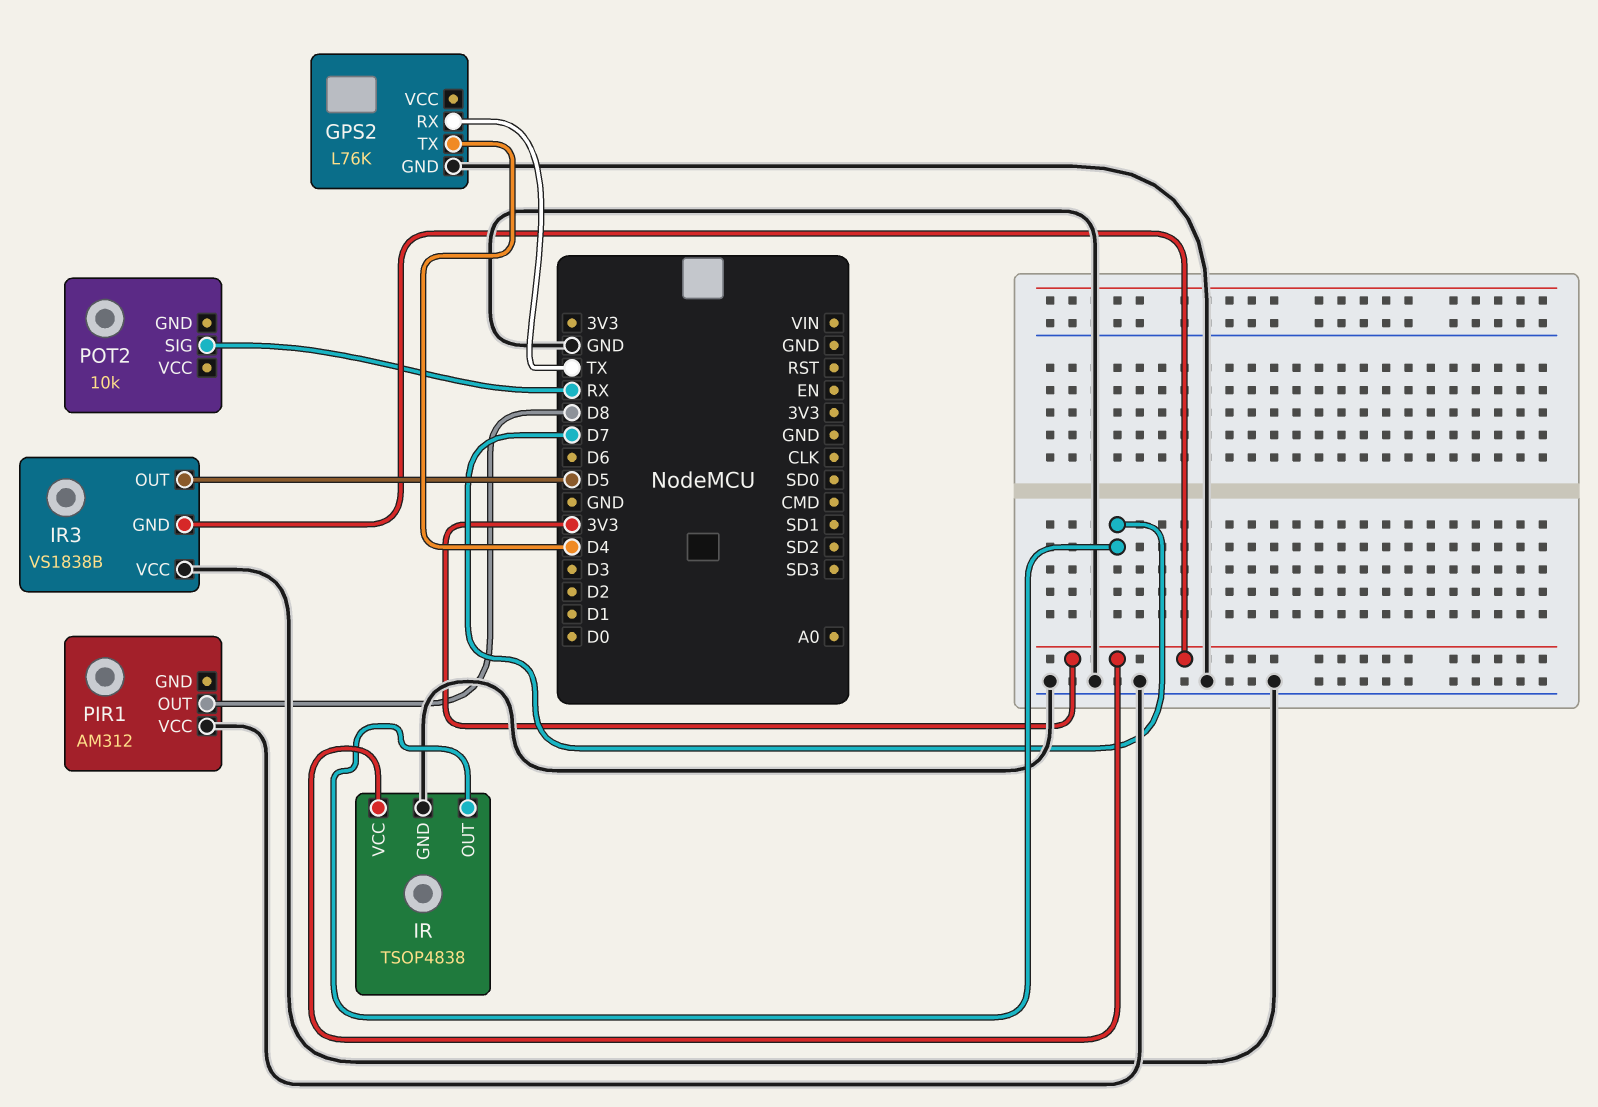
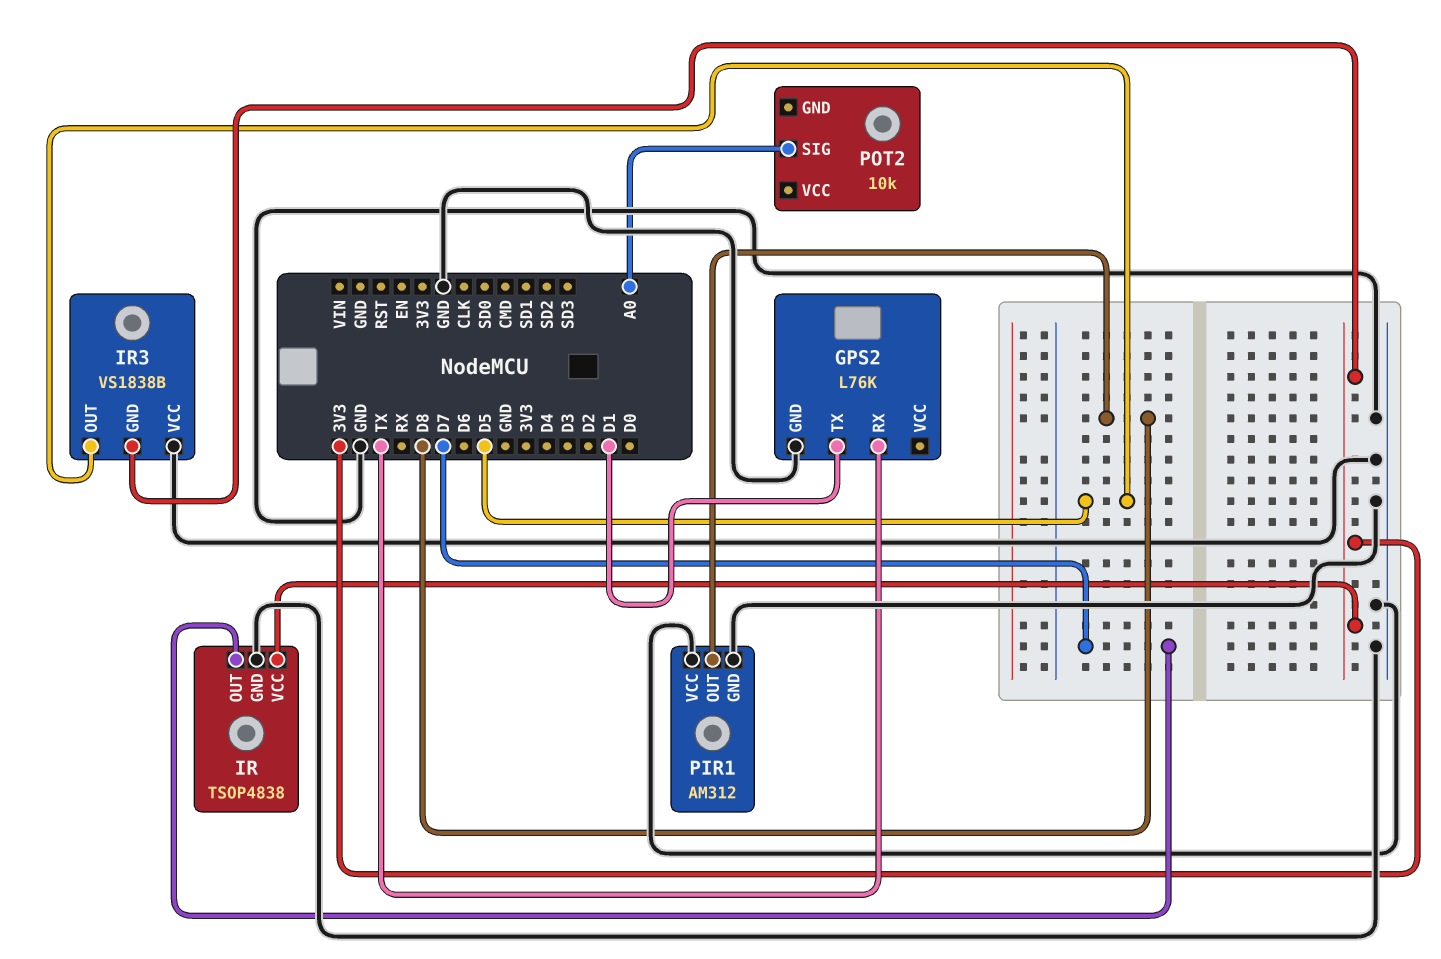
GPS2 pin TX: D4 -> D1
PIR1 pin GND: none -> GND
POT2 pin SIG: RX -> A0

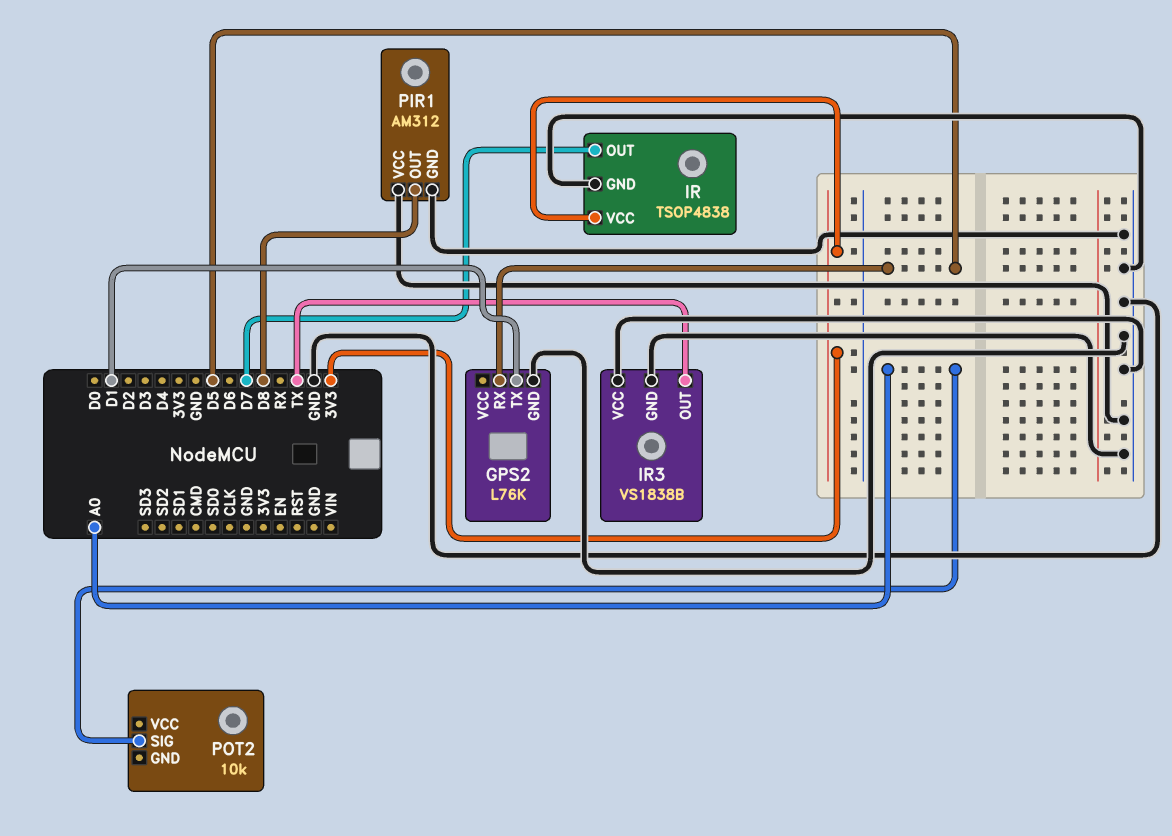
GPS2 pin RX: TX -> D5
IR3 pin GND: 3V3 -> GND
IR3 pin OUT: D5 -> TX

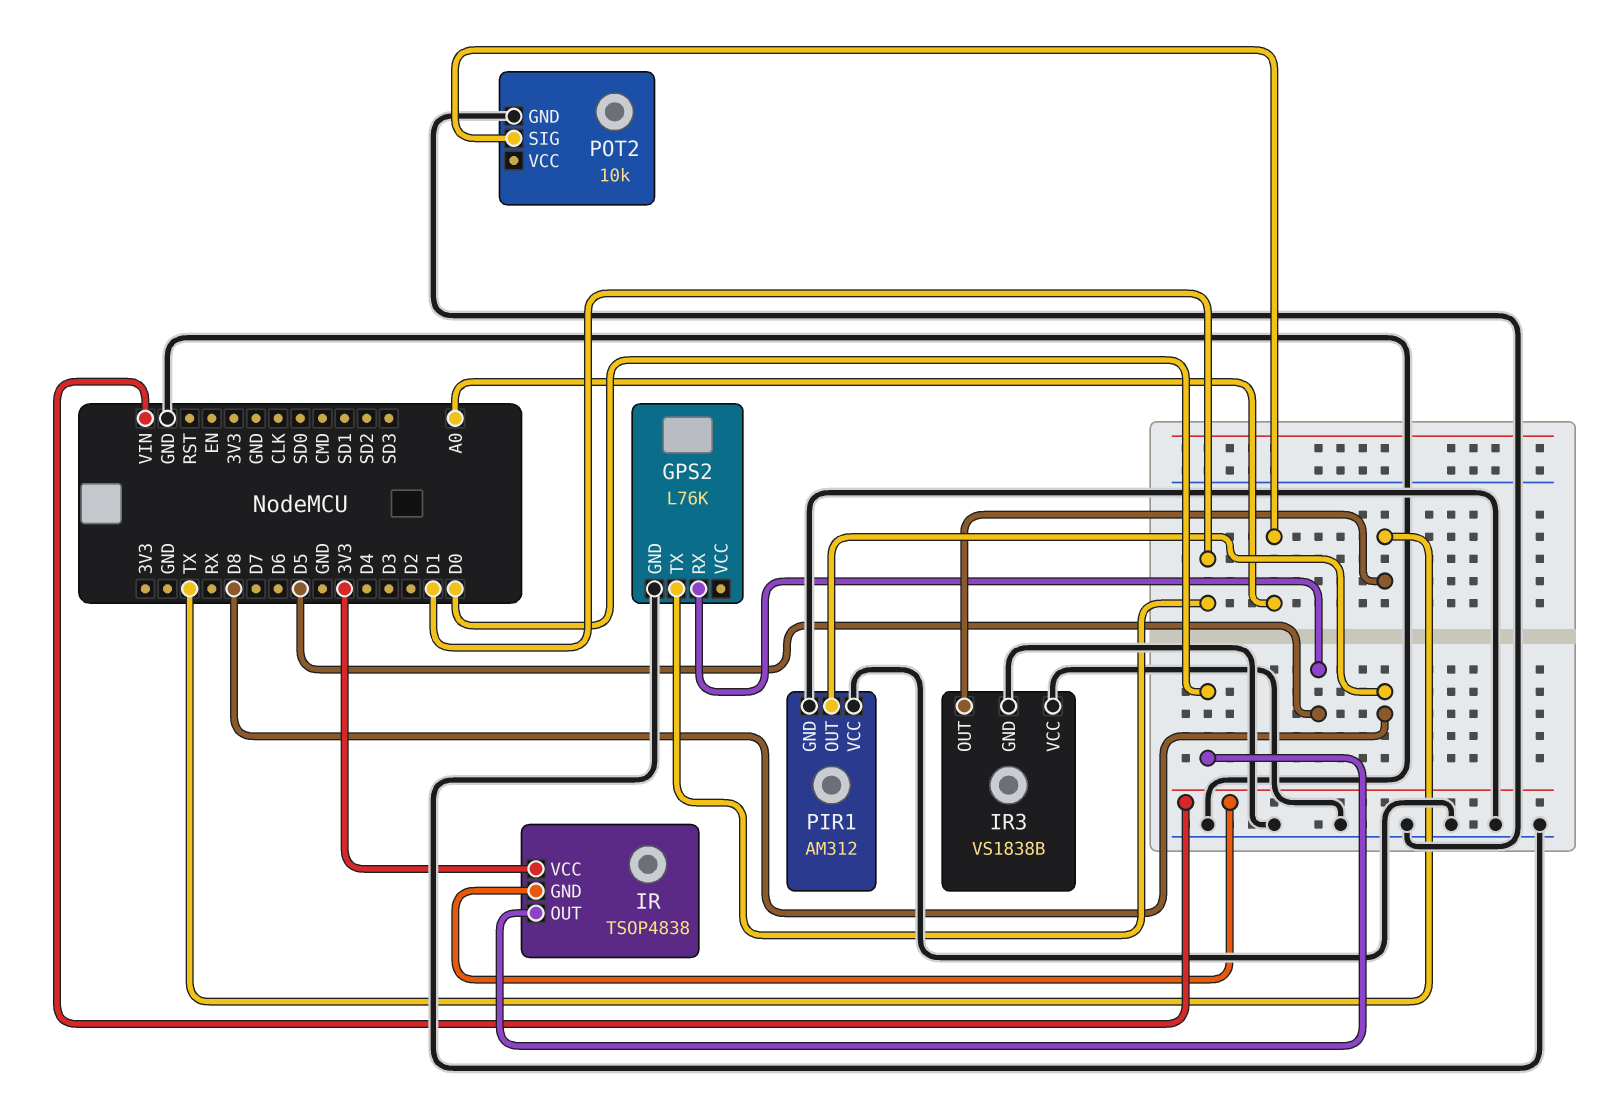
IR pin GND: GND -> VIN
IR pin OUT: D7 -> D0
POT2 pin GND: none -> GND

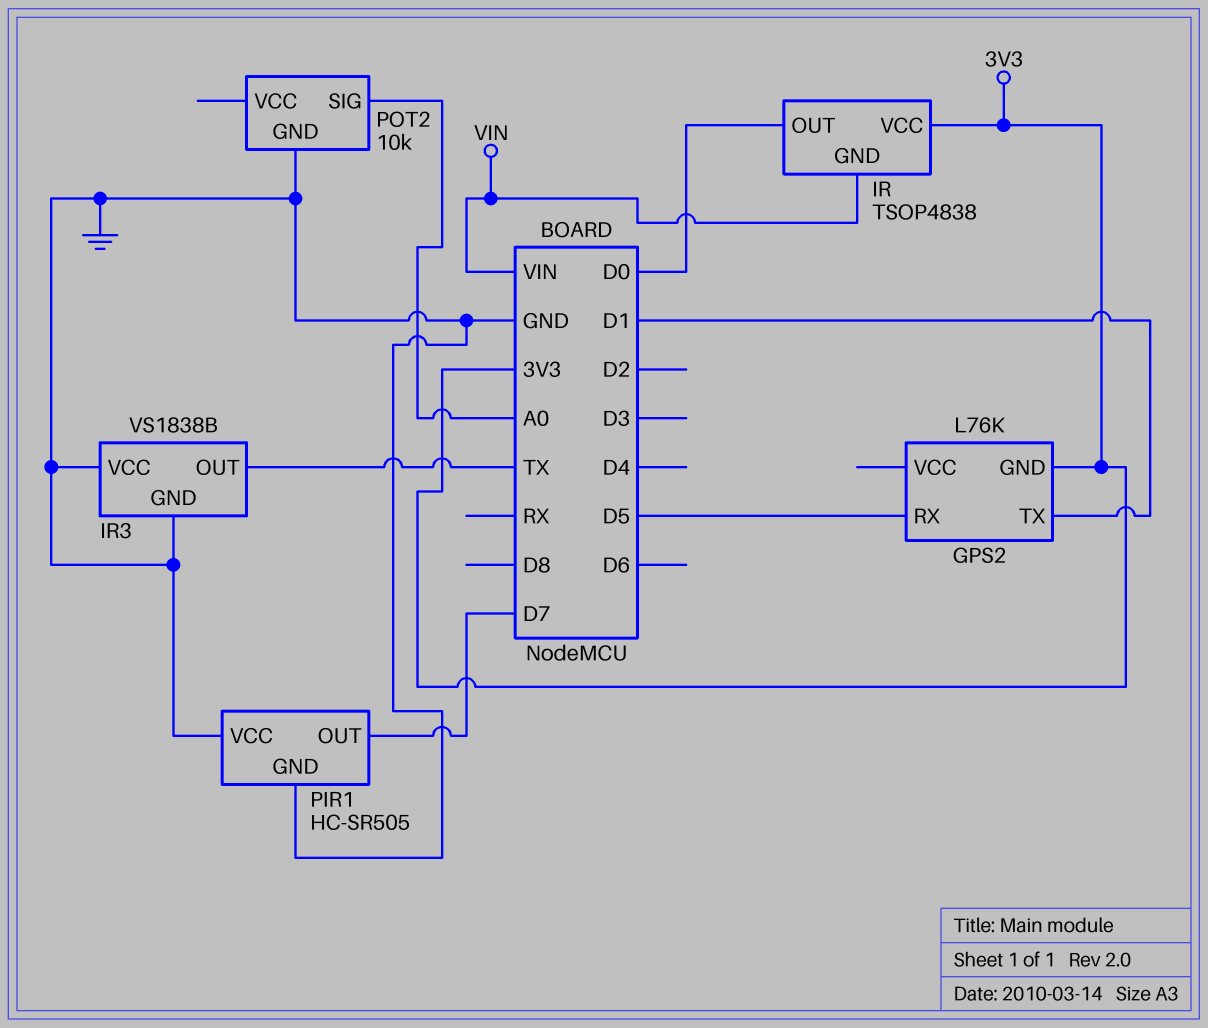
GPS2 pin GND: GND -> 3V3
PIR1: AM312 -> HC-SR505
PIR1 pin OUT: D8 -> D7

